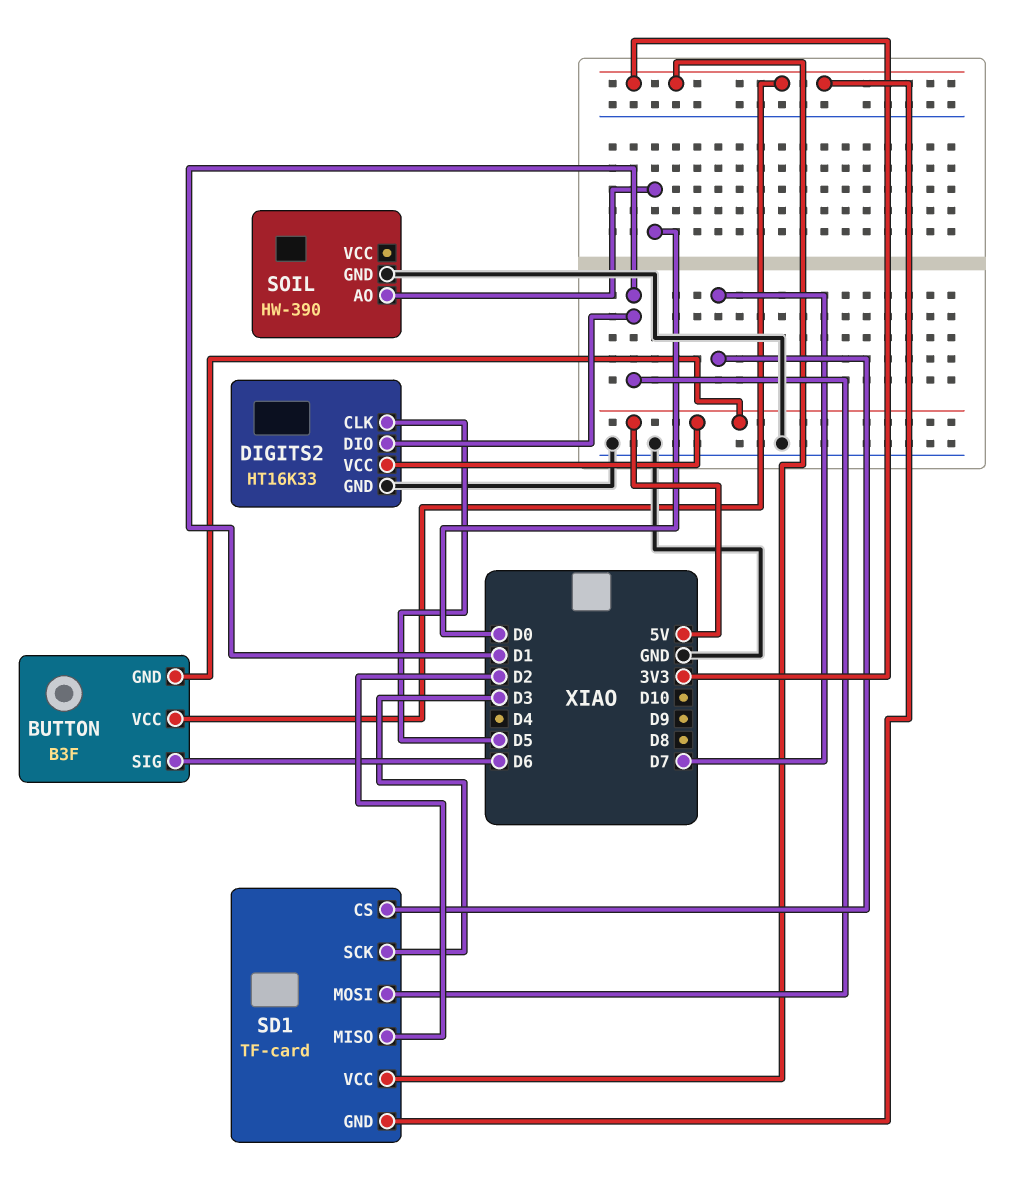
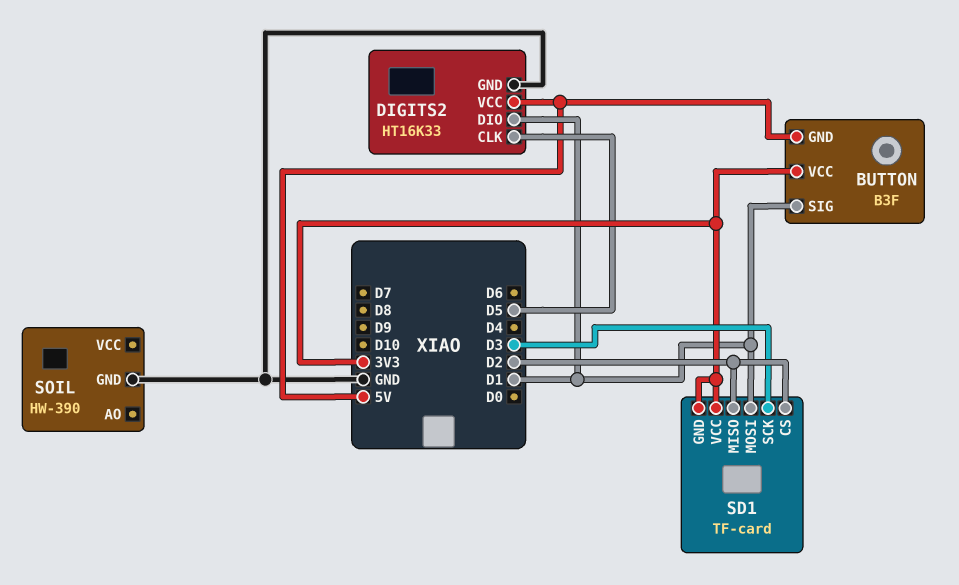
BUTTON pin SIG: D6 -> D1
SD1 pin CS: D7 -> D2
SOIL pin AO: D0 -> none

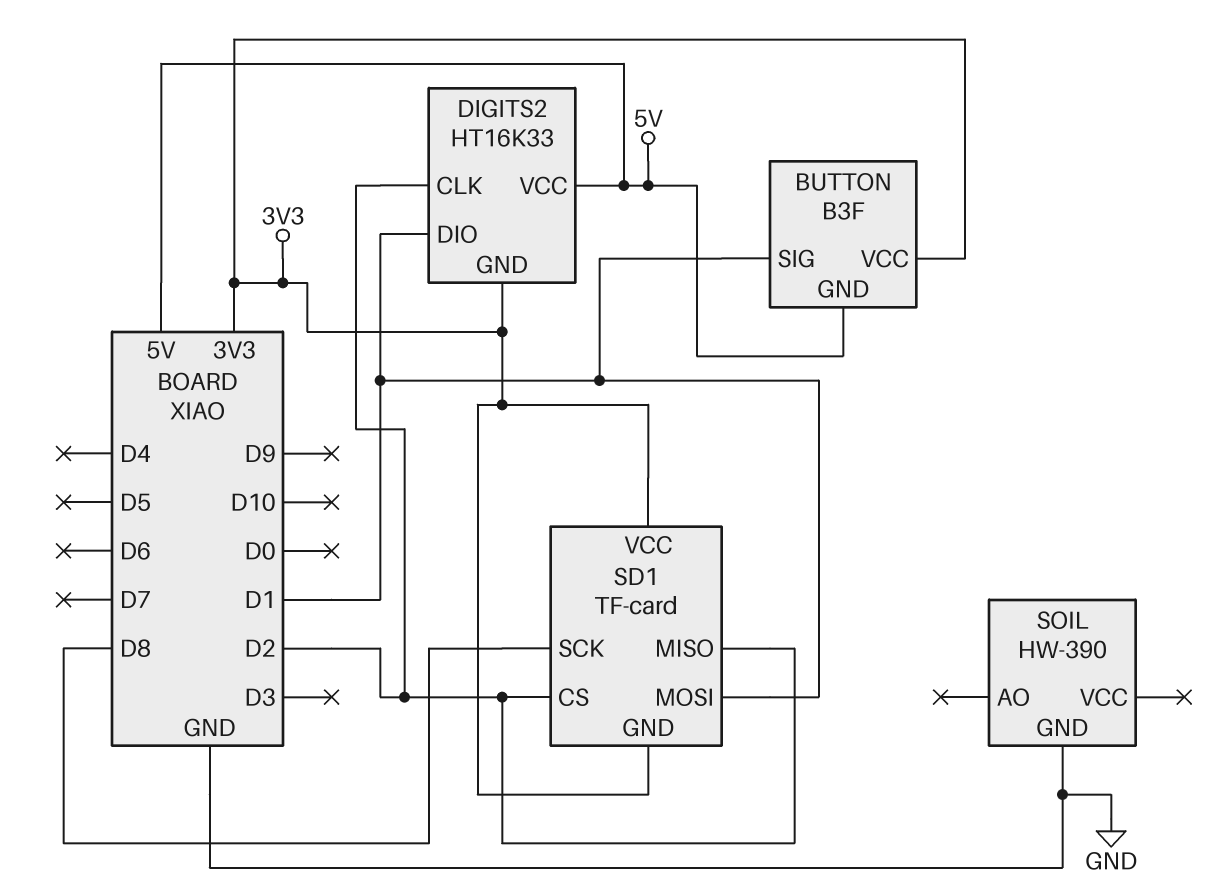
DIGITS2 pin CLK: D5 -> D2
DIGITS2 pin GND: GND -> 3V3
SD1 pin SCK: D3 -> D8

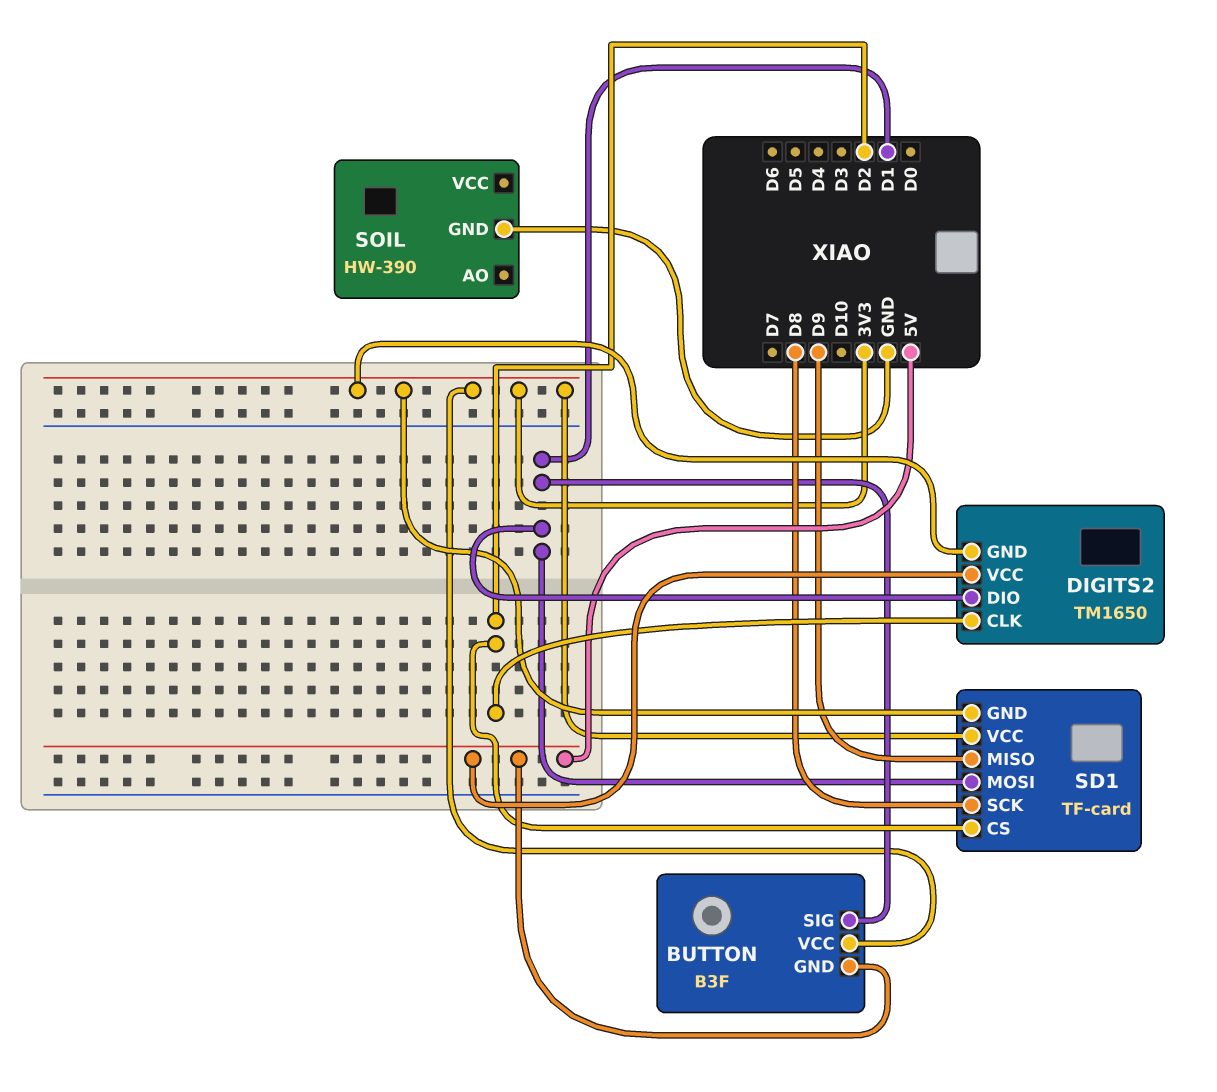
DIGITS2: HT16K33 -> TM1650
SD1 pin MISO: D2 -> D9

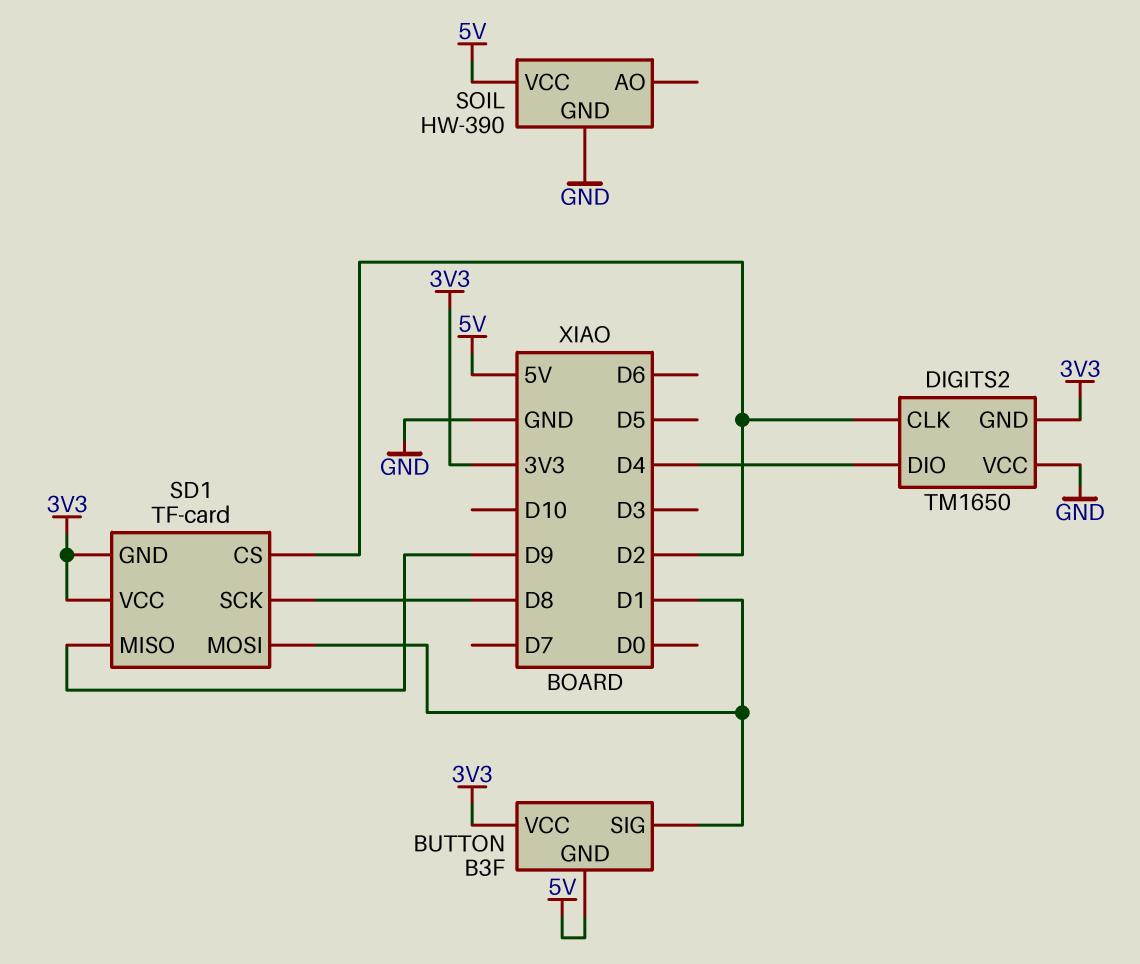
DIGITS2 pin DIO: D1 -> D4
DIGITS2 pin VCC: 5V -> GND
SOIL pin VCC: none -> 5V

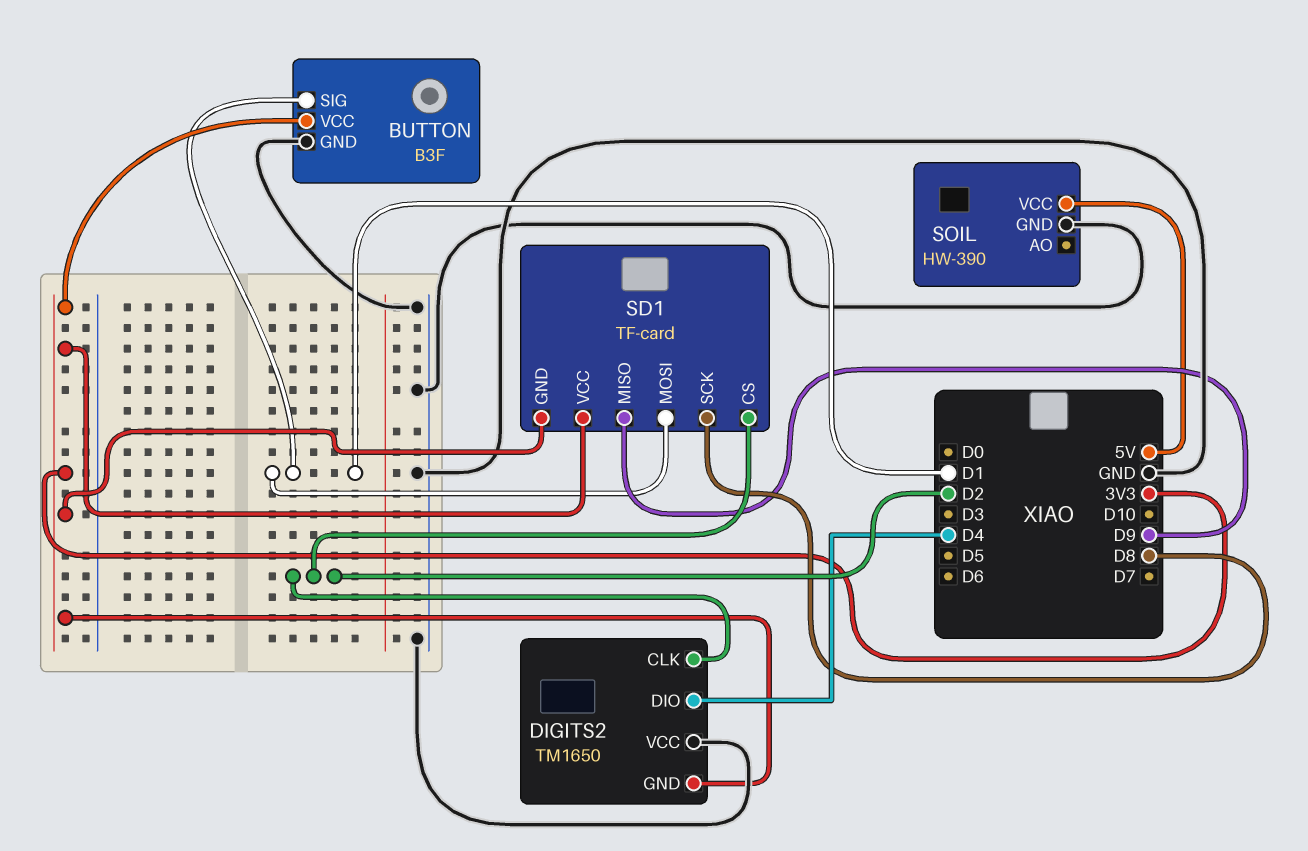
BUTTON pin GND: 5V -> GND

